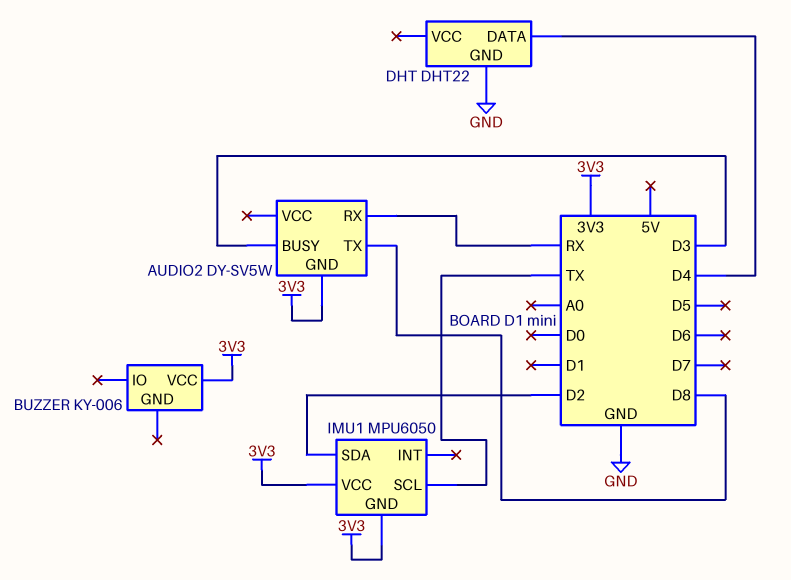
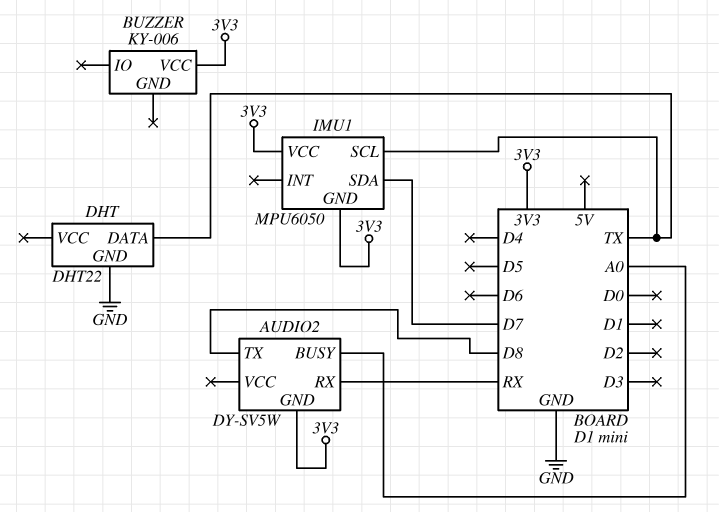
AUDIO2 pin BUSY: D3 -> A0
DHT pin DATA: D4 -> TX
IMU1 pin SDA: D2 -> D7

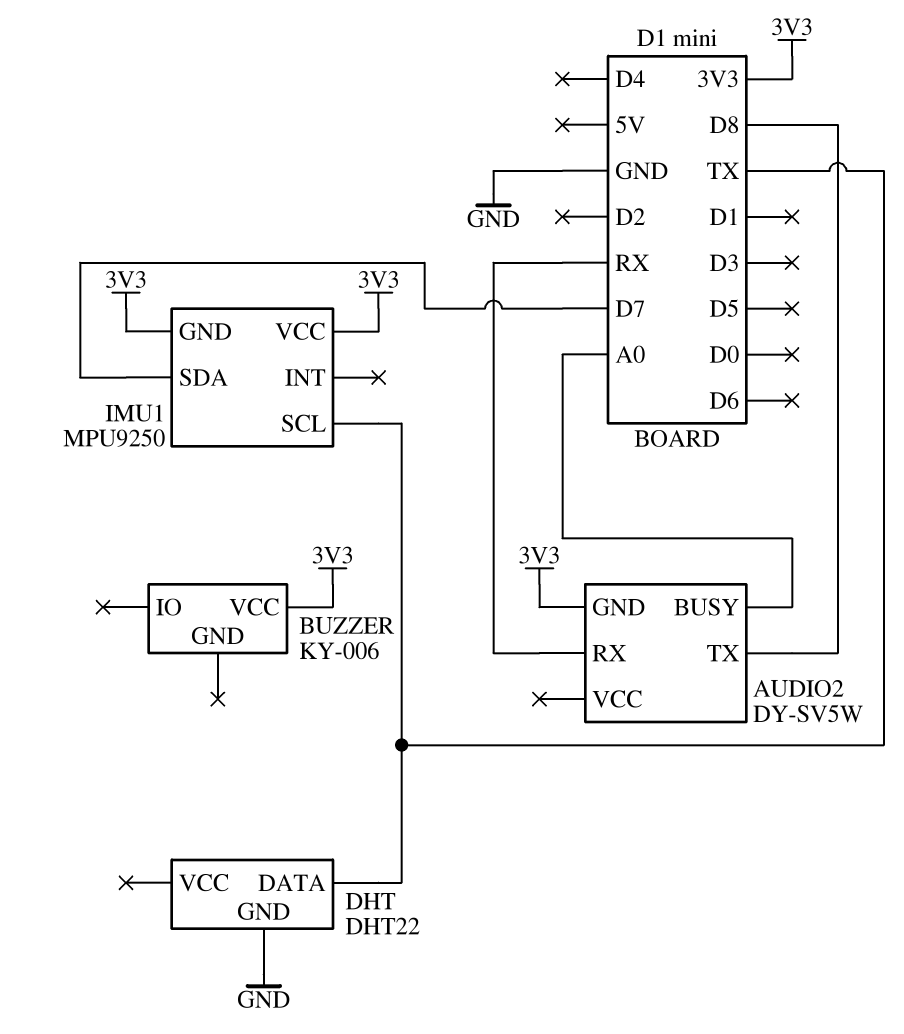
IMU1: MPU6050 -> MPU9250

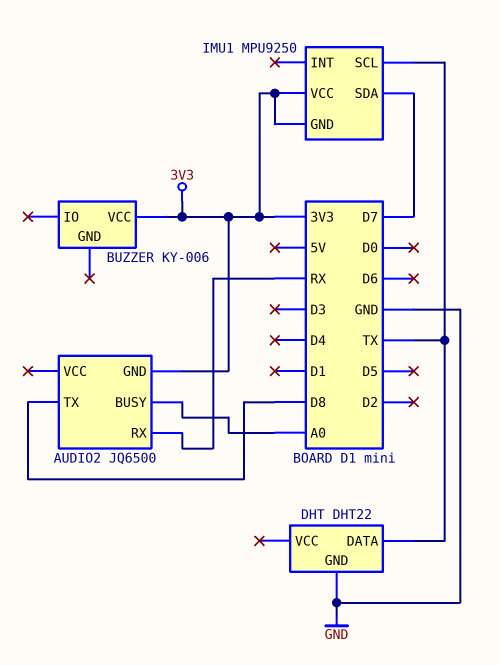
AUDIO2: DY-SV5W -> JQ6500

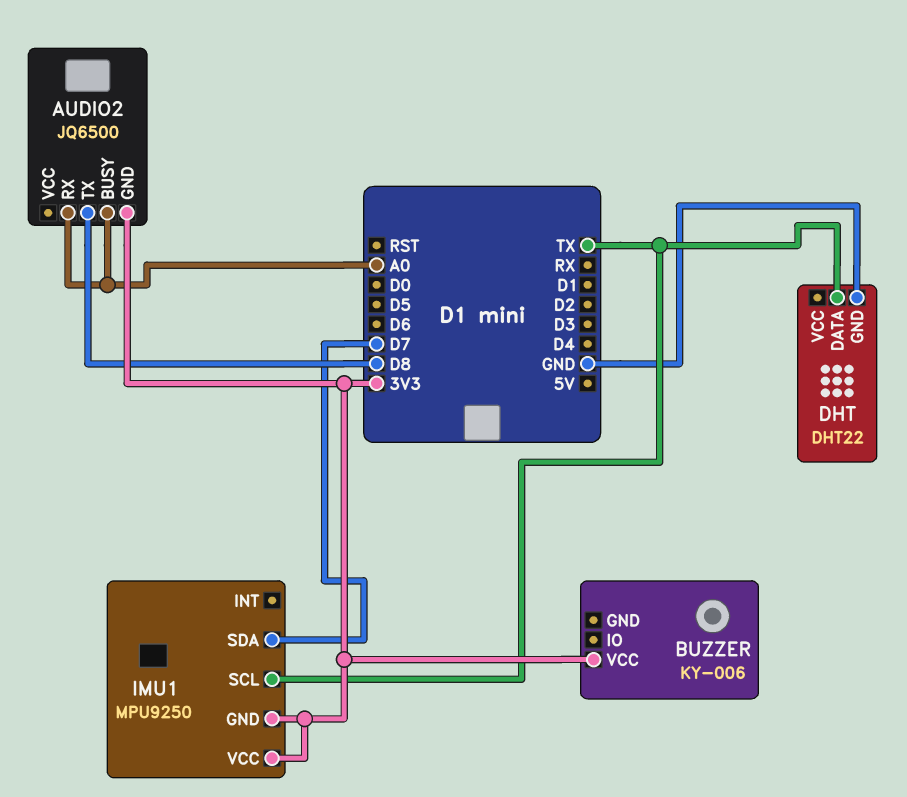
AUDIO2 pin RX: RX -> A0

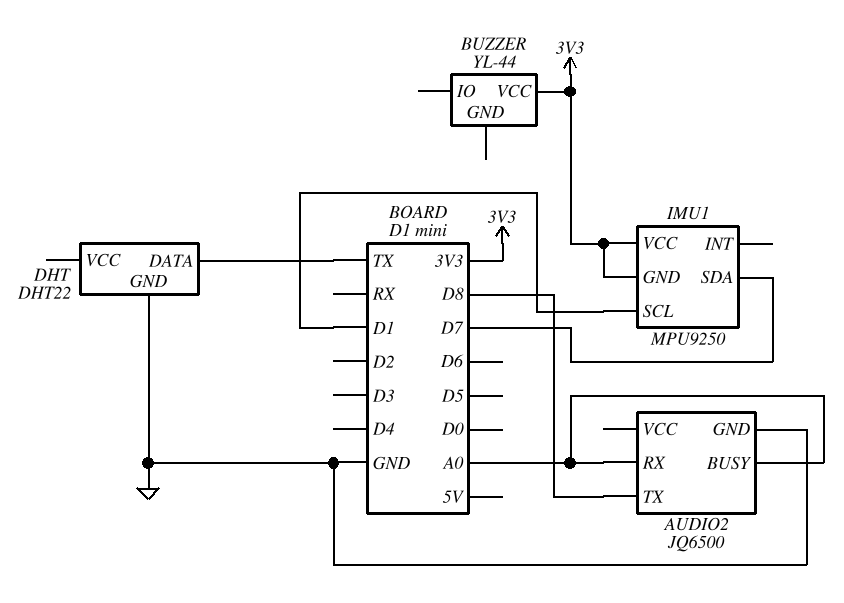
AUDIO2 pin GND: 3V3 -> GND
BUZZER: KY-006 -> YL-44
IMU1 pin SCL: TX -> D1

